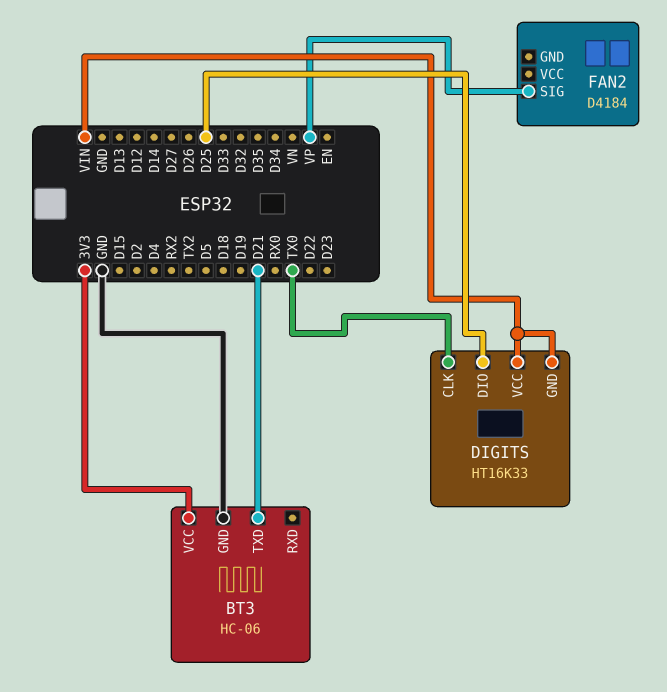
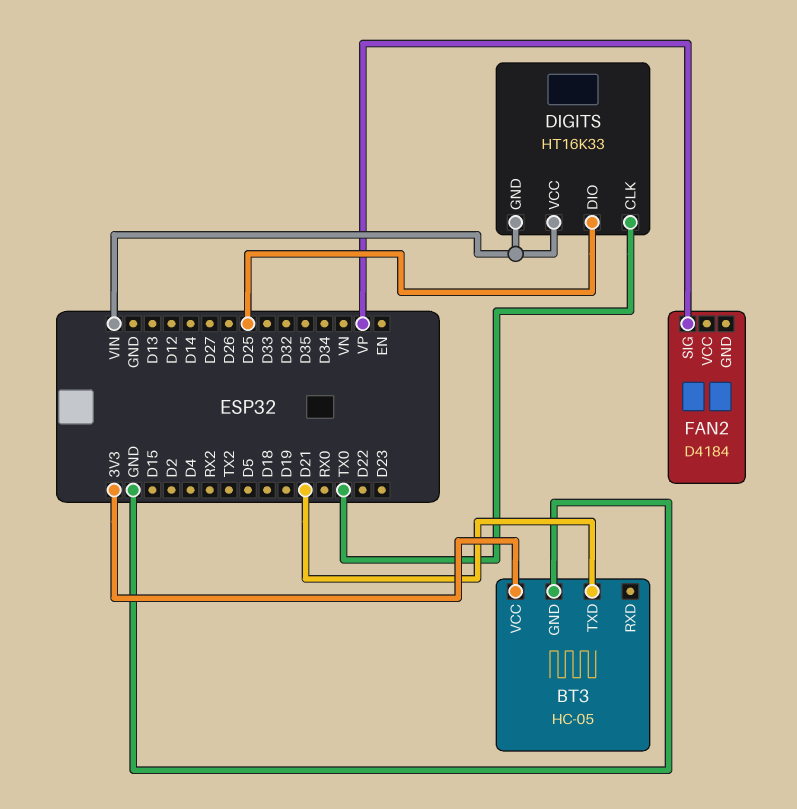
BT3: HC-06 -> HC-05

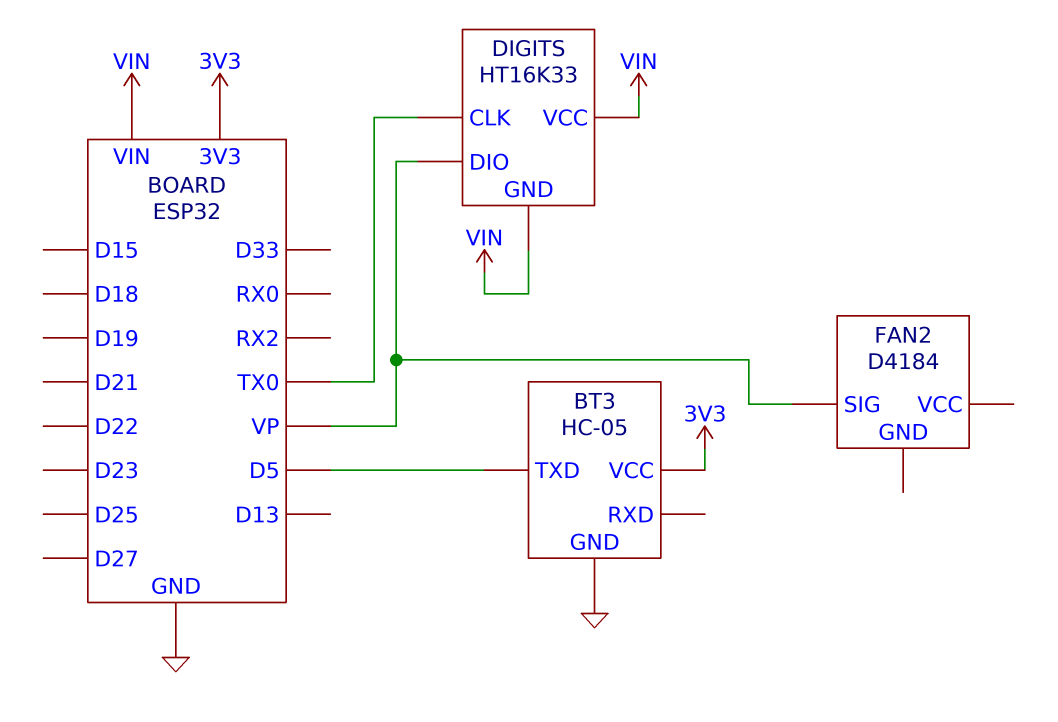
BT3 pin TXD: D21 -> D5
DIGITS pin DIO: D25 -> VP

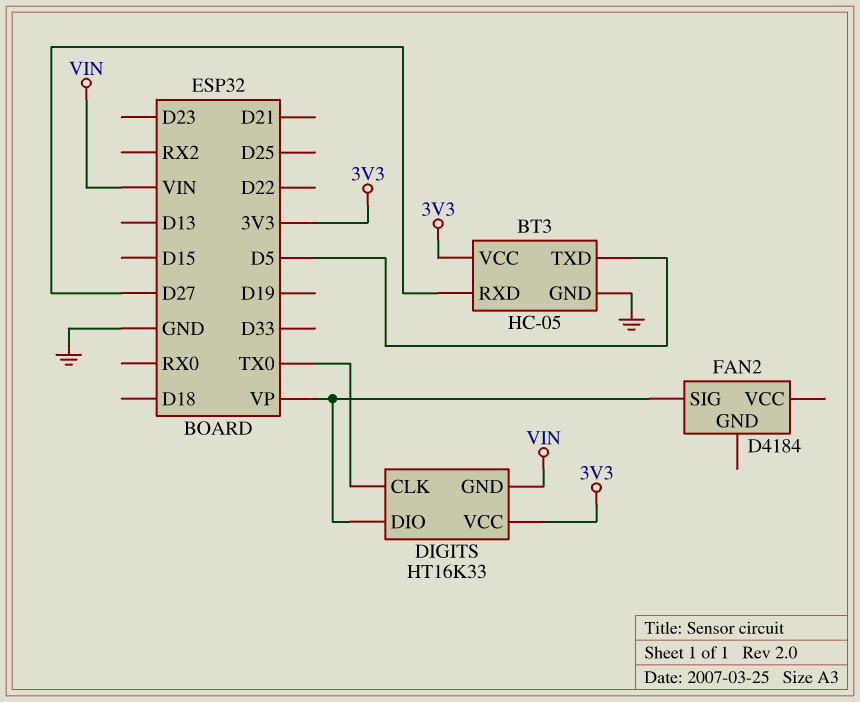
BT3 pin RXD: none -> D27
DIGITS pin VCC: VIN -> 3V3

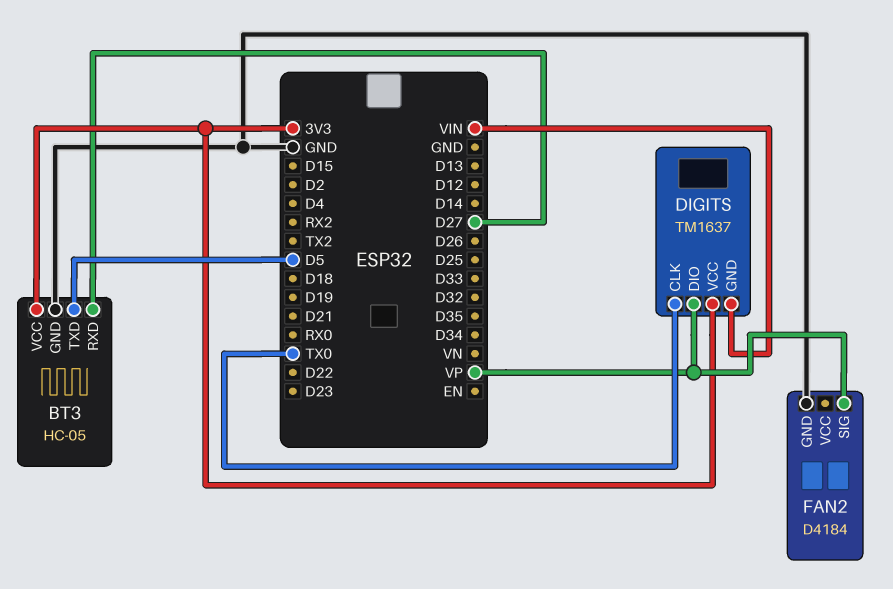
DIGITS: HT16K33 -> TM1637
FAN2 pin GND: none -> GND

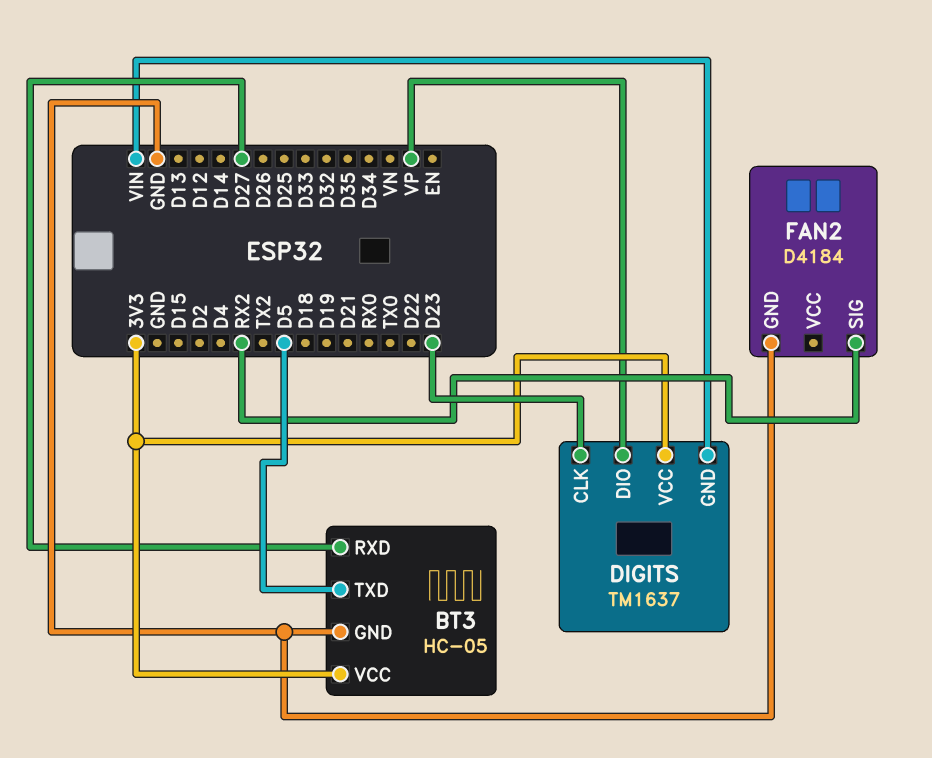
DIGITS pin CLK: TX0 -> D23
FAN2 pin SIG: VP -> RX2

